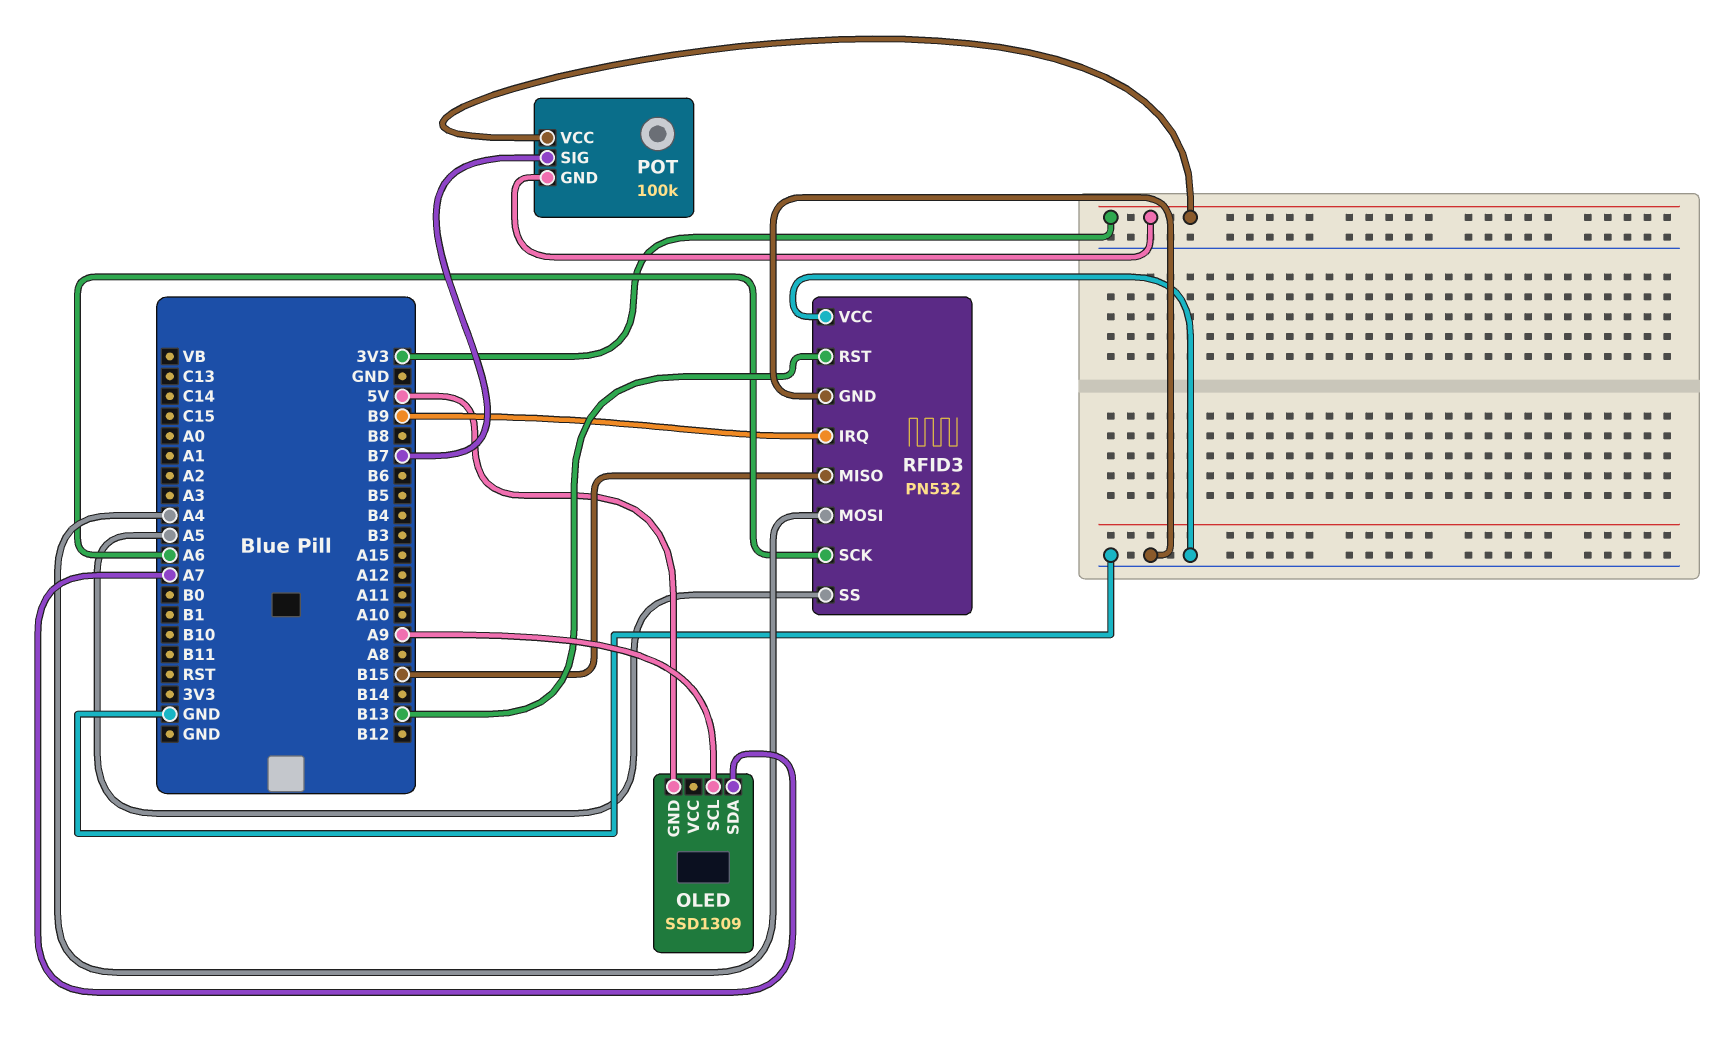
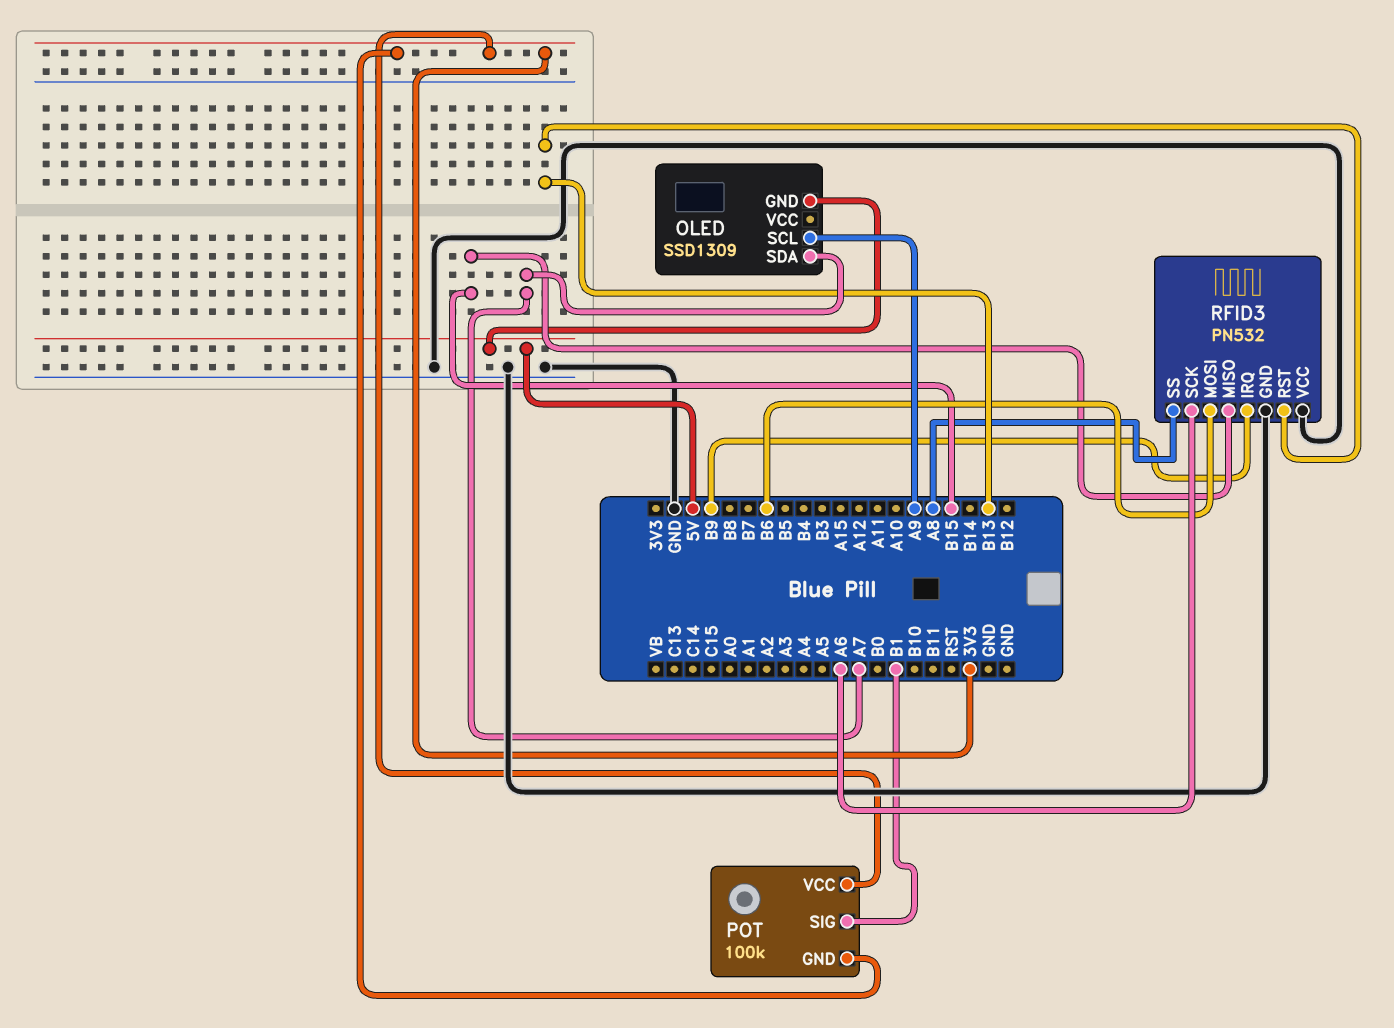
POT pin SIG: B7 -> B1
RFID3 pin MOSI: A4 -> B6
RFID3 pin SS: A5 -> A8

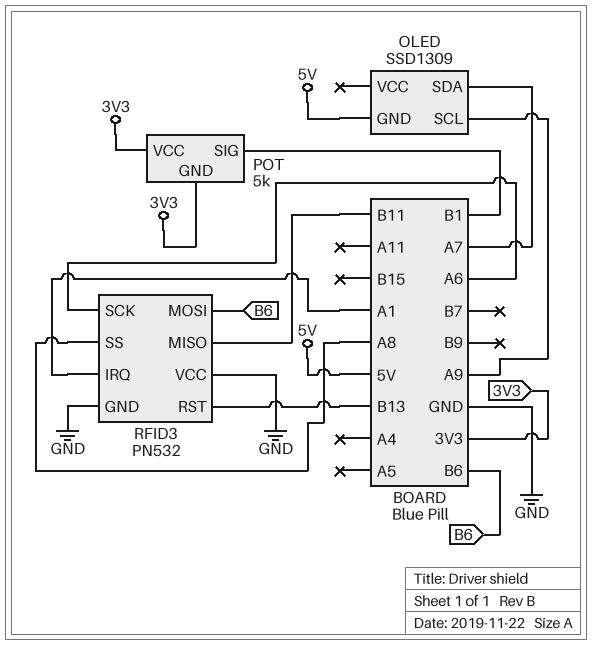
POT: 100k -> 5k
RFID3 pin IRQ: B9 -> A1
RFID3 pin MISO: B15 -> B11

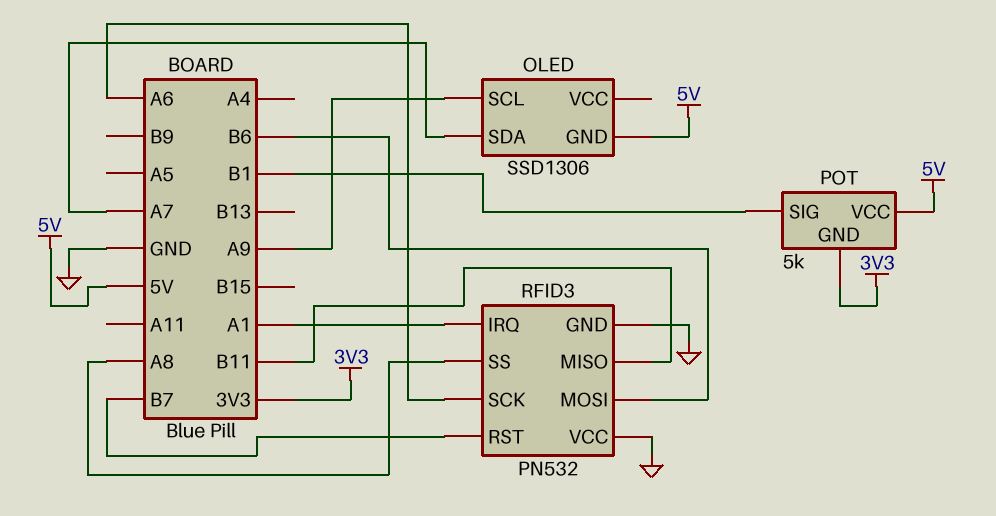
OLED: SSD1309 -> SSD1306
POT pin VCC: 3V3 -> 5V
RFID3 pin RST: B13 -> B7

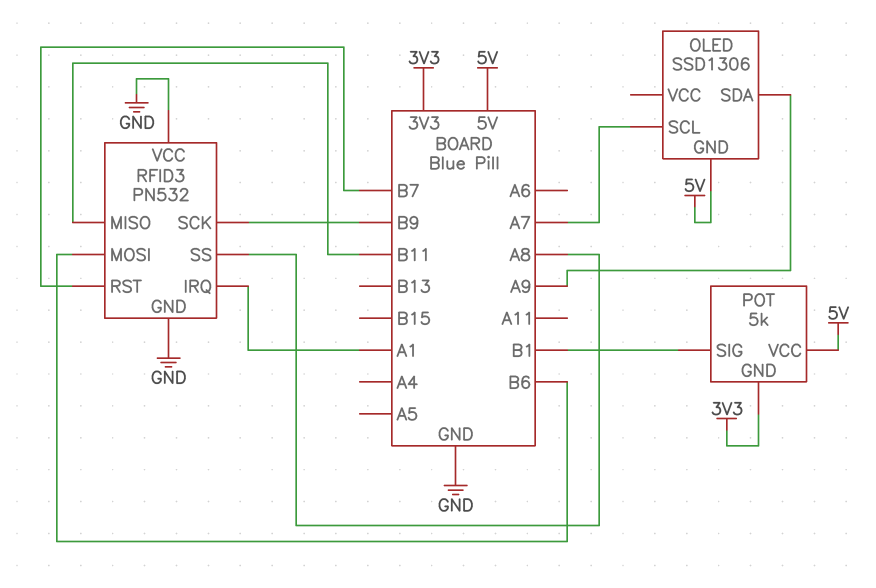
OLED pin SCL: A9 -> A7
OLED pin SDA: A7 -> A9
RFID3 pin SCK: A6 -> B9

